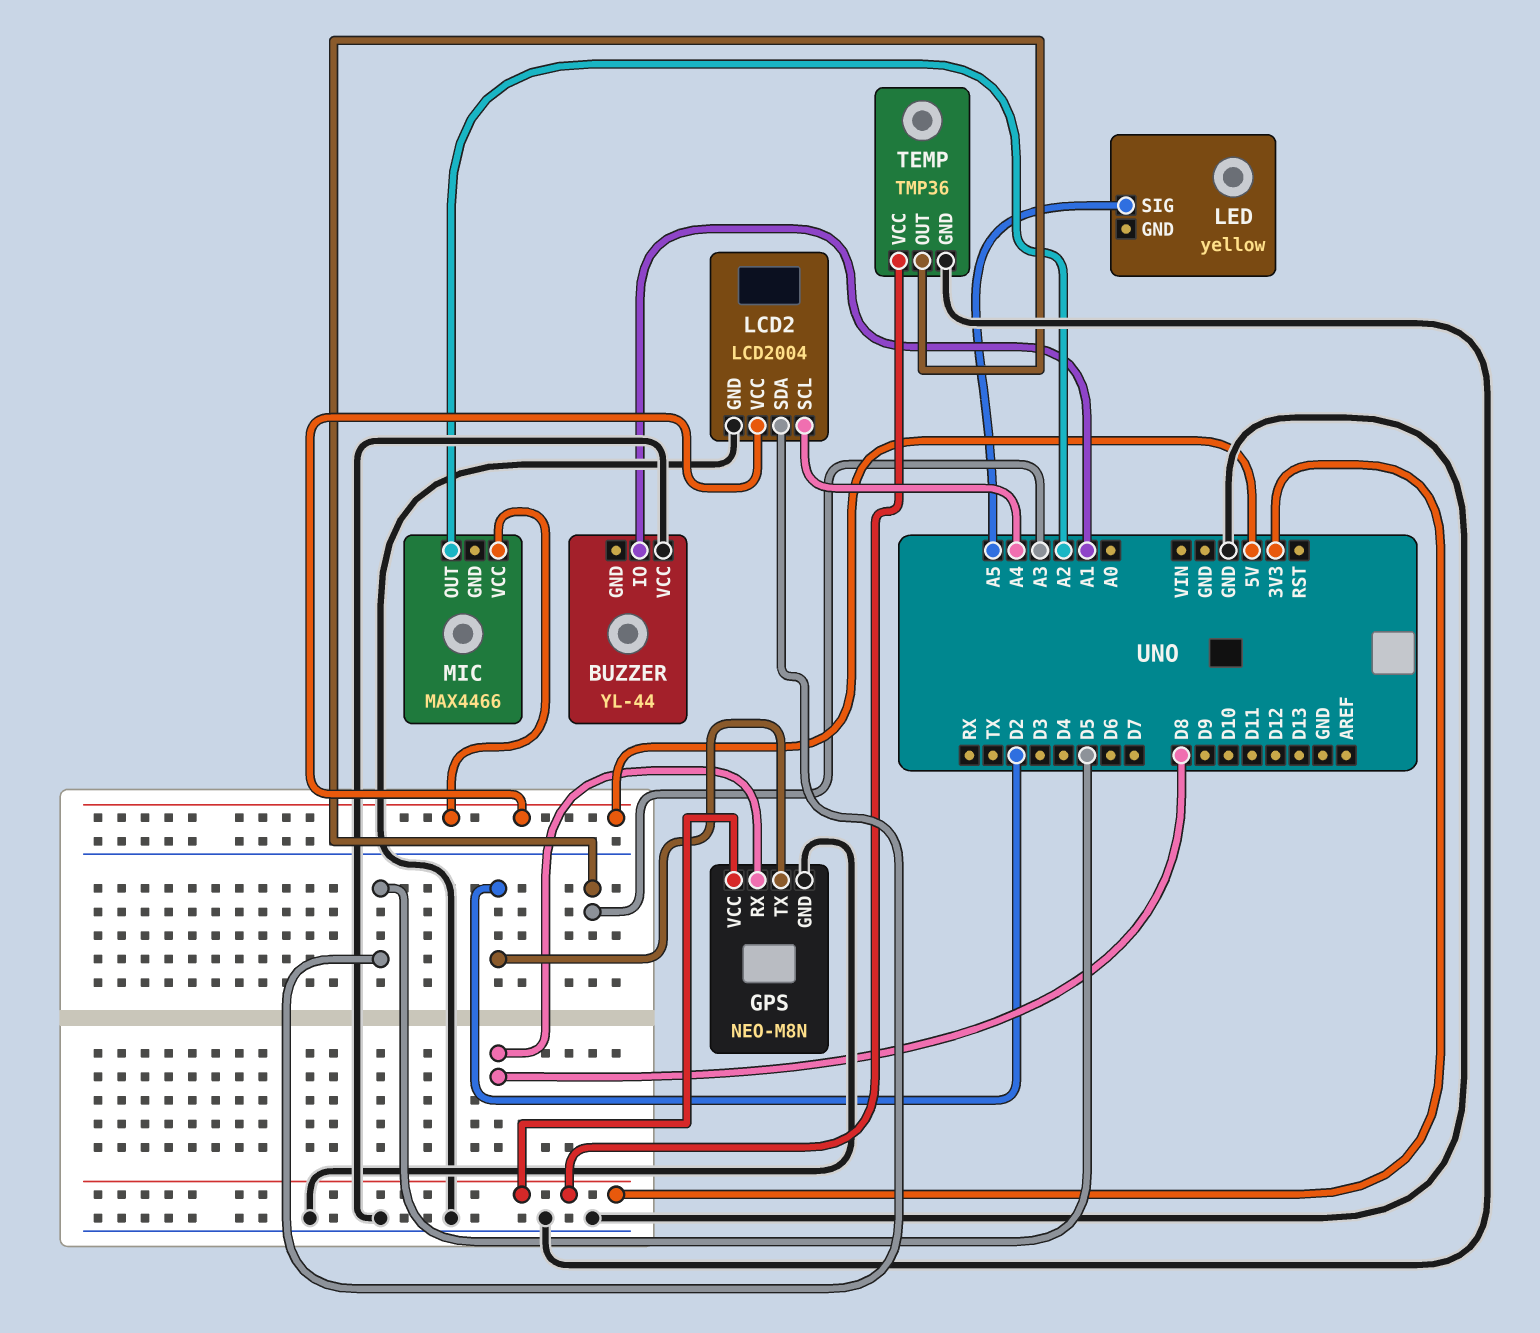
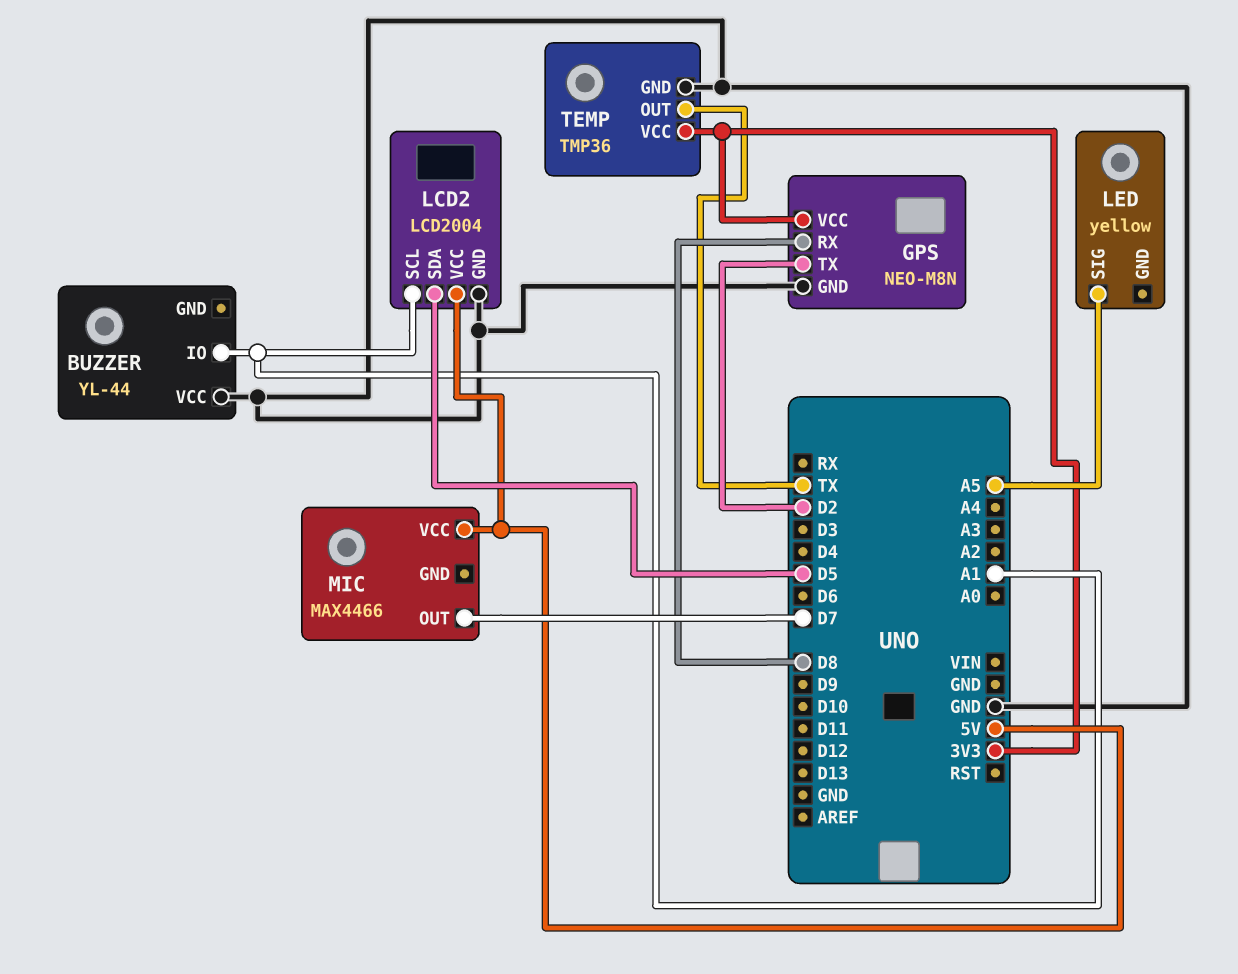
LCD2 pin SCL: A4 -> A1
MIC pin OUT: A2 -> D7
TEMP pin OUT: A3 -> TX

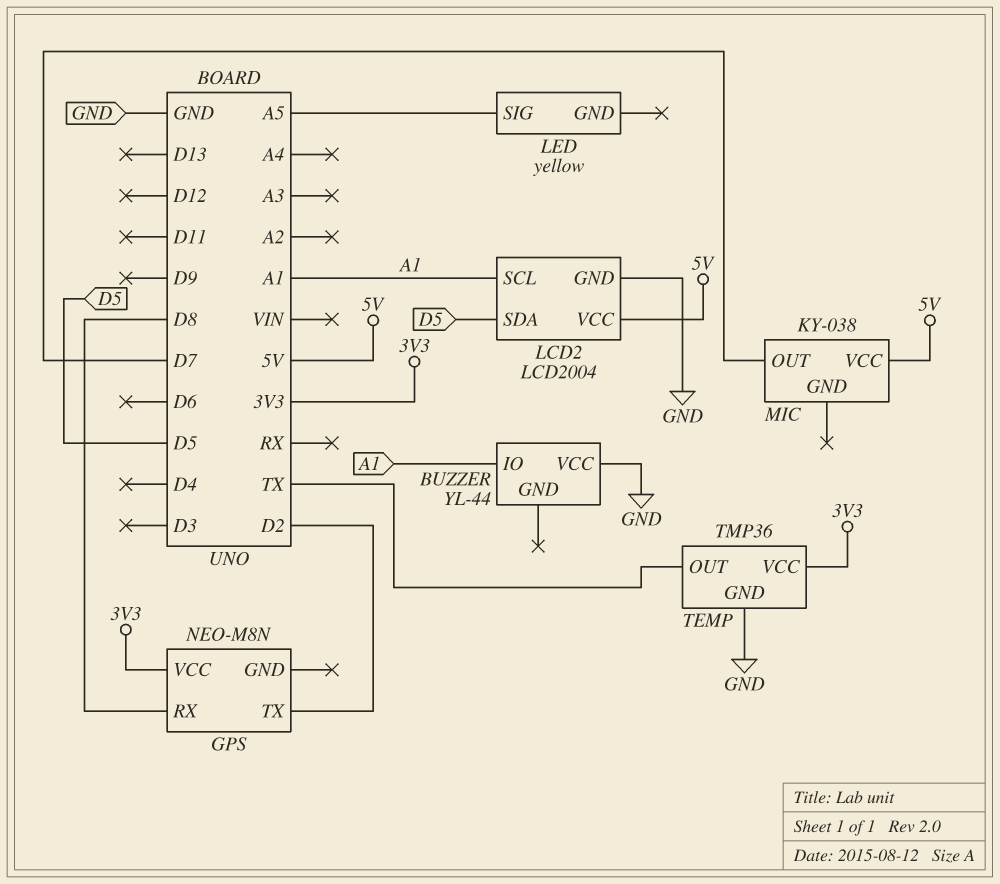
GPS pin GND: GND -> none
MIC: MAX4466 -> KY-038

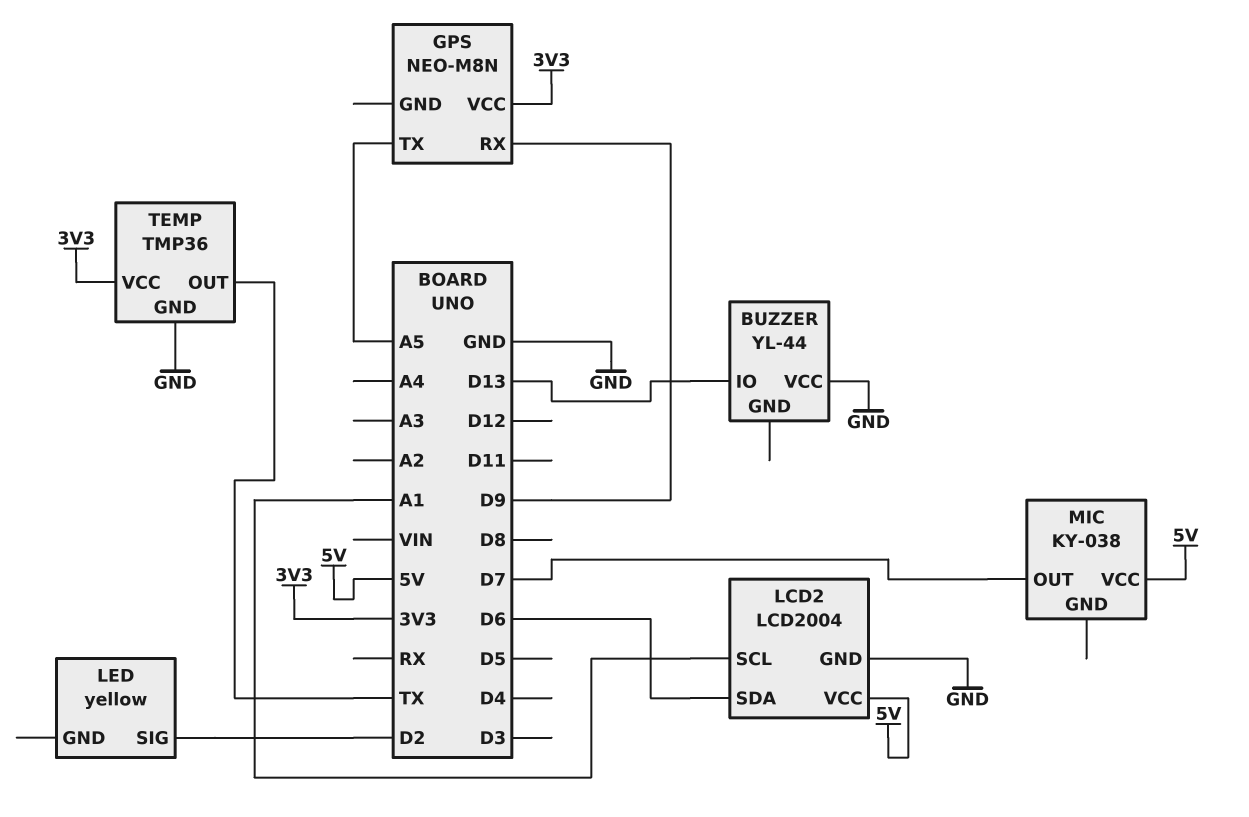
BUZZER pin IO: A1 -> D13
GPS pin RX: D8 -> D9
GPS pin TX: D2 -> A5
LCD2 pin SDA: D5 -> D6
LED pin SIG: A5 -> D2

